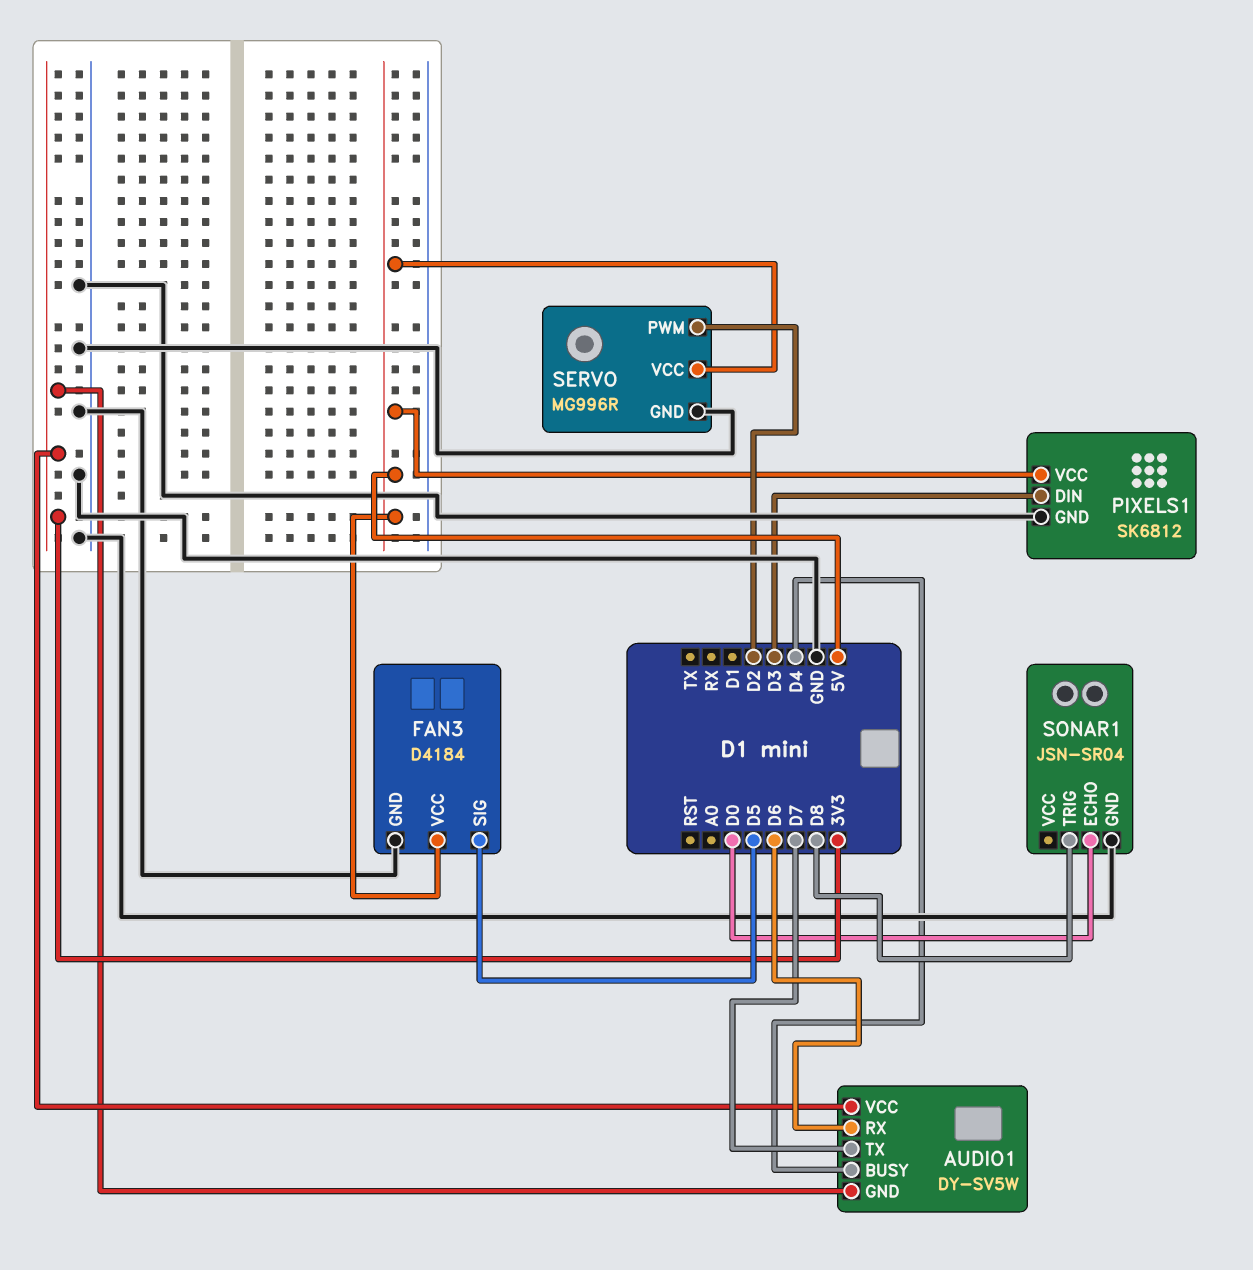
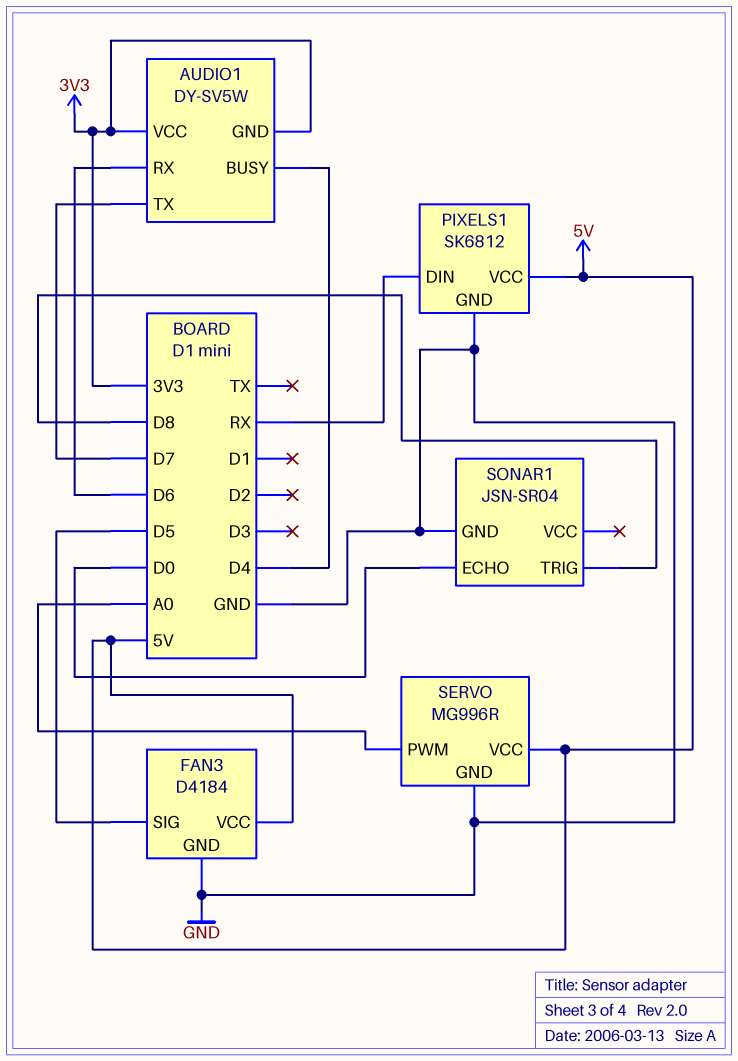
PIXELS1 pin DIN: D3 -> RX
SERVO pin PWM: D2 -> A0

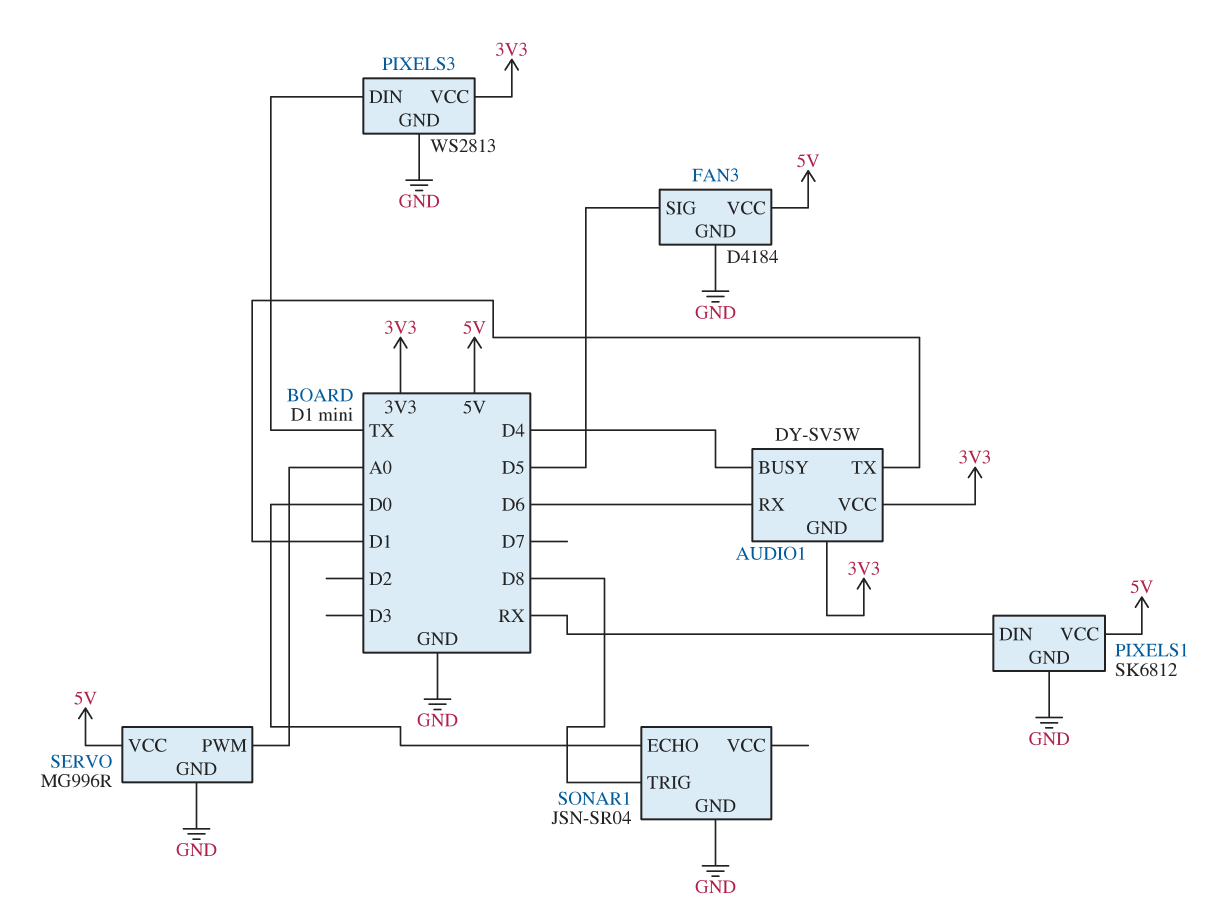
AUDIO1 pin TX: D7 -> D1
PIXELS3: none -> WS2813
PIXELS3 pin DIN: none -> TX
PIXELS3 pin GND: none -> GND
PIXELS3 pin VCC: none -> 3V3

